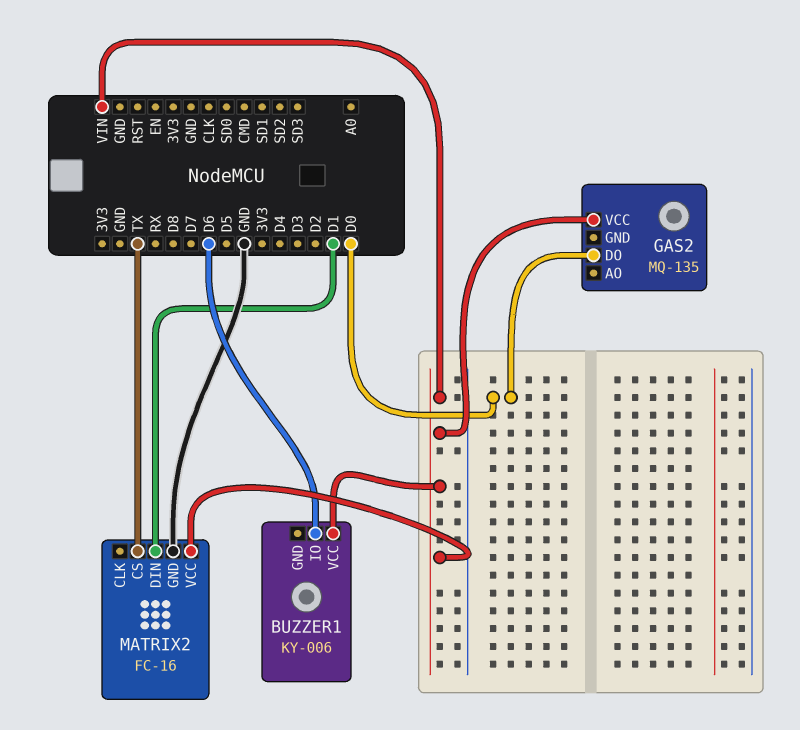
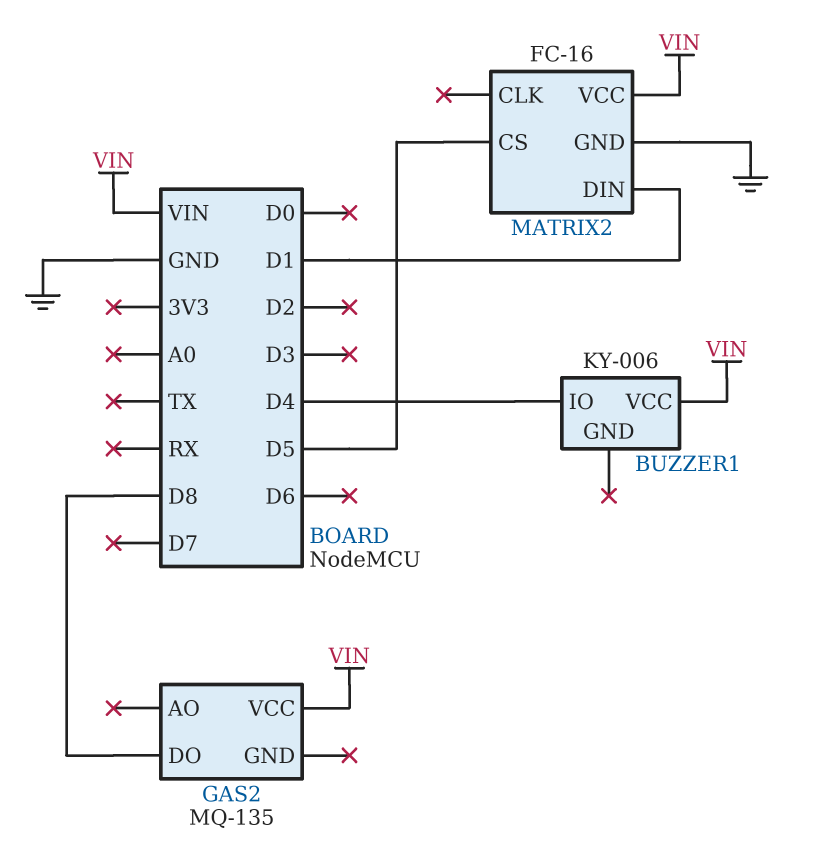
BUZZER1 pin IO: D6 -> D4
GAS2 pin DO: D0 -> D8
MATRIX2 pin CS: TX -> D5

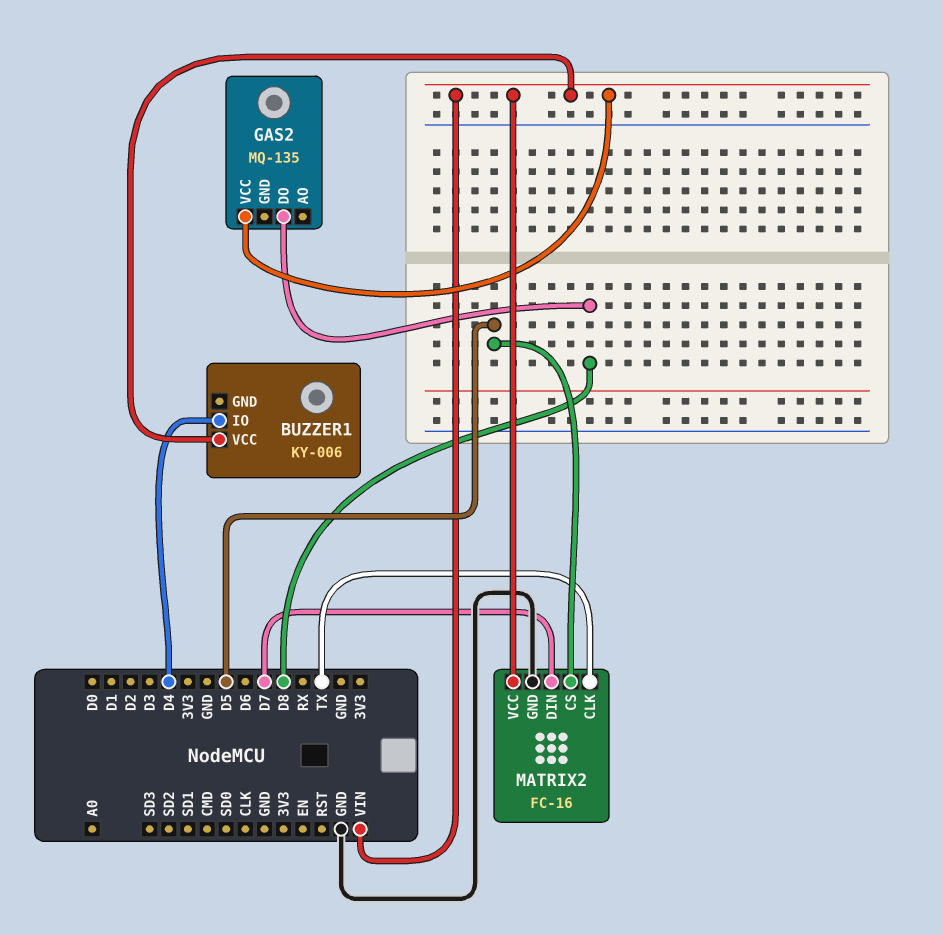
MATRIX2 pin CLK: none -> TX
MATRIX2 pin DIN: D1 -> D7

